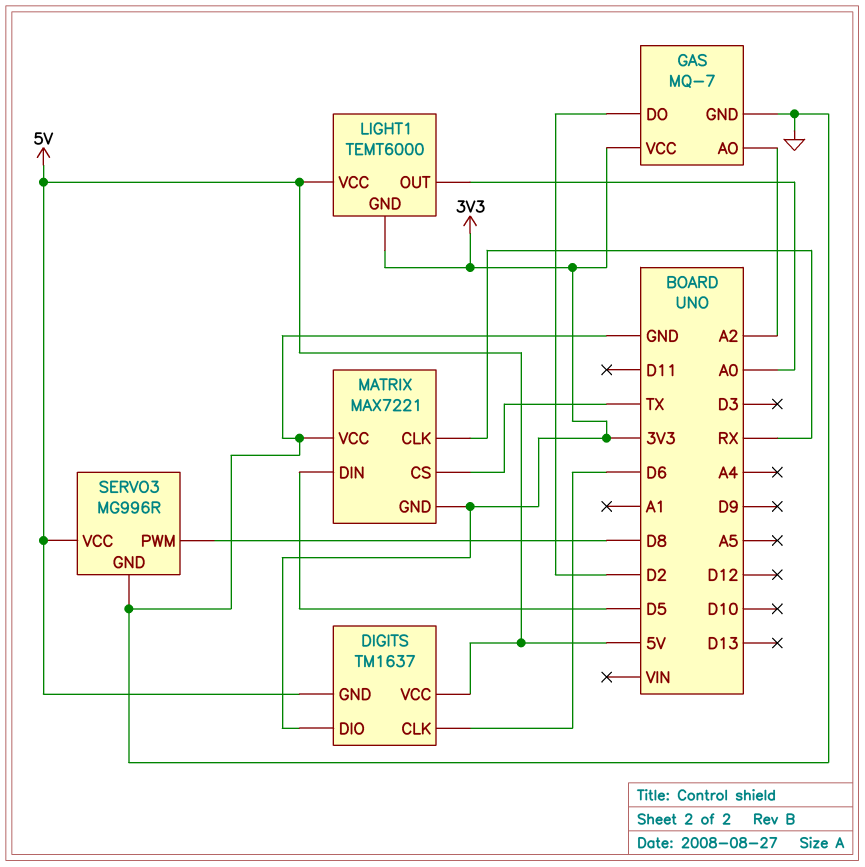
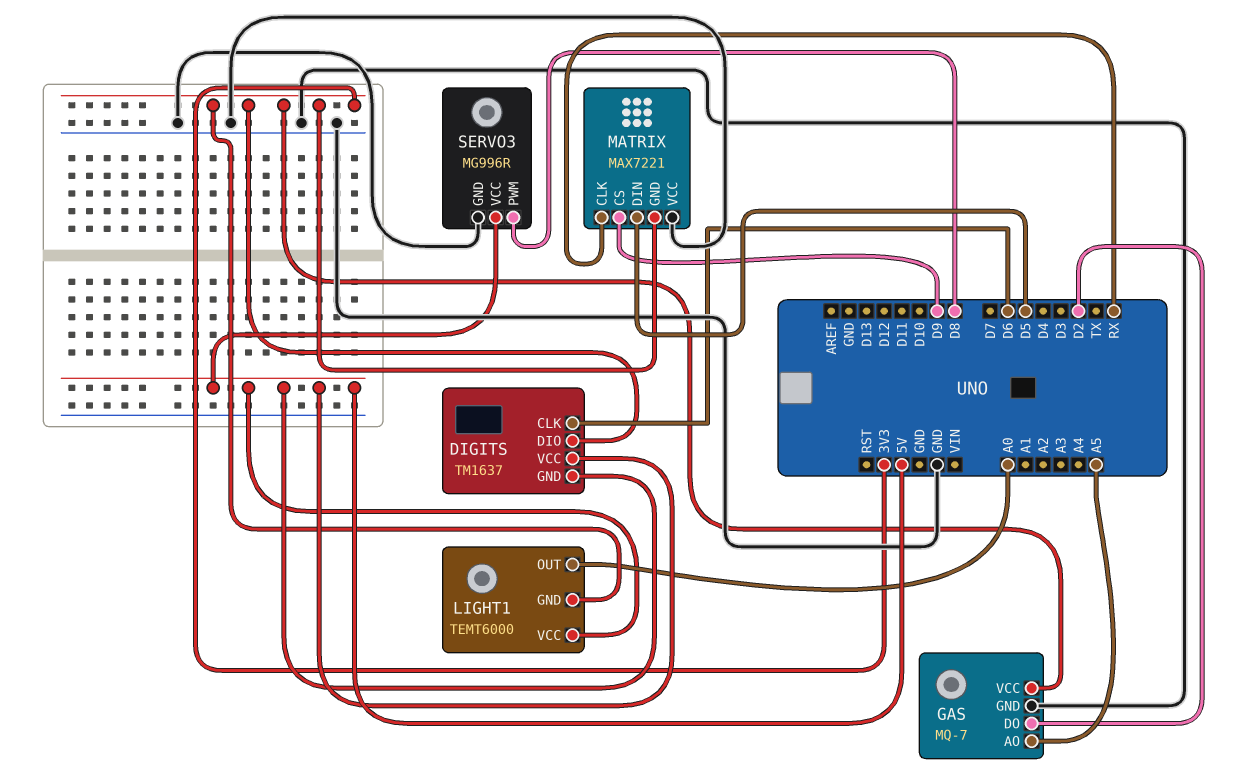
GAS pin AO: A2 -> A5
MATRIX pin CS: TX -> D9

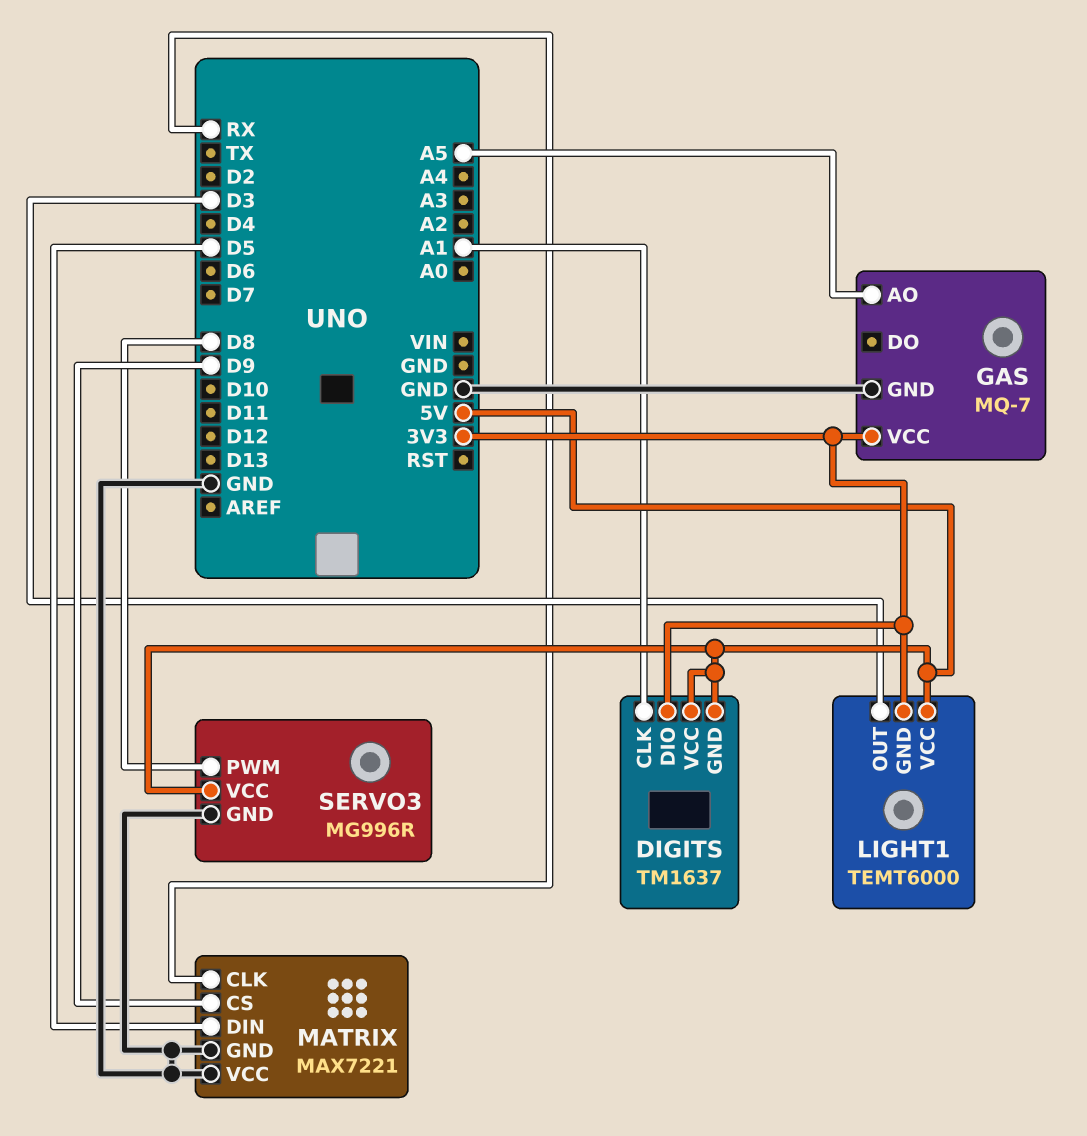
DIGITS pin CLK: D6 -> A1
GAS pin DO: D2 -> none
LIGHT1 pin OUT: A0 -> D3
MATRIX pin GND: 3V3 -> GND

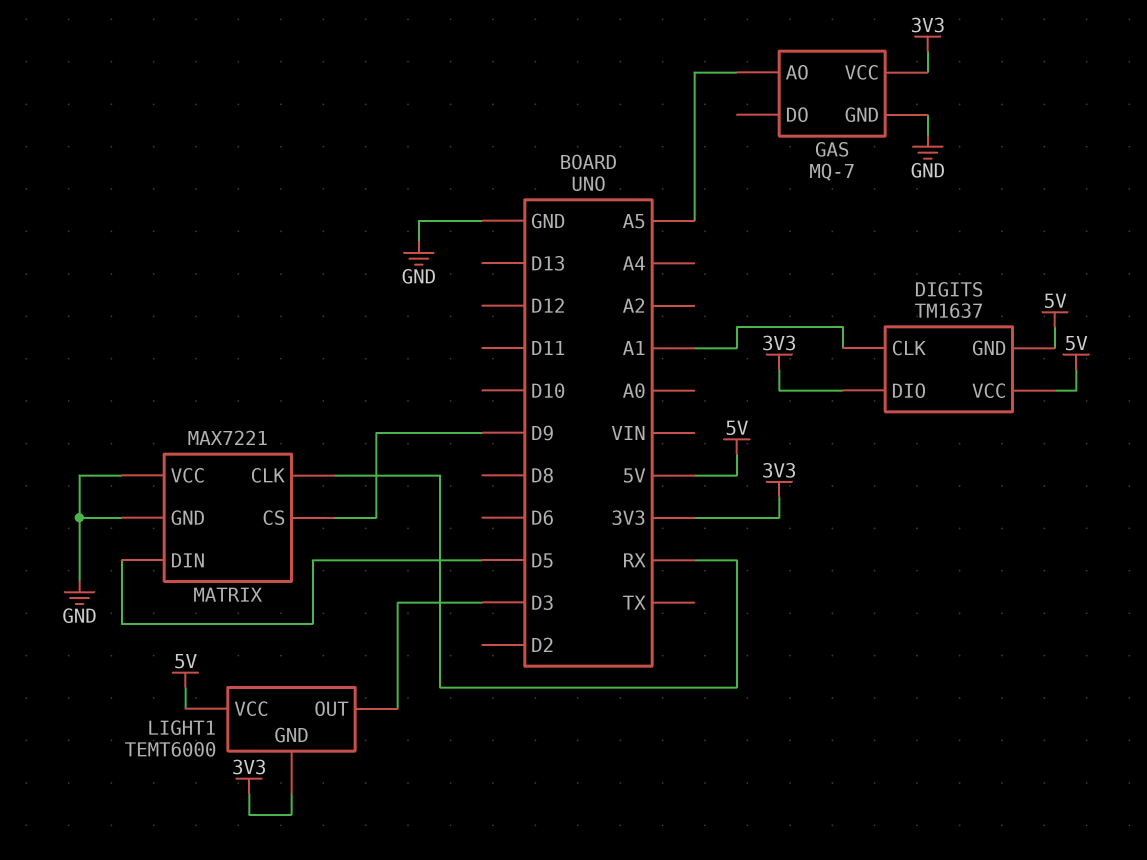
SERVO3: MG996R -> none
SERVO3 pin GND: GND -> none
SERVO3 pin PWM: D8 -> none
SERVO3 pin VCC: 5V -> none

